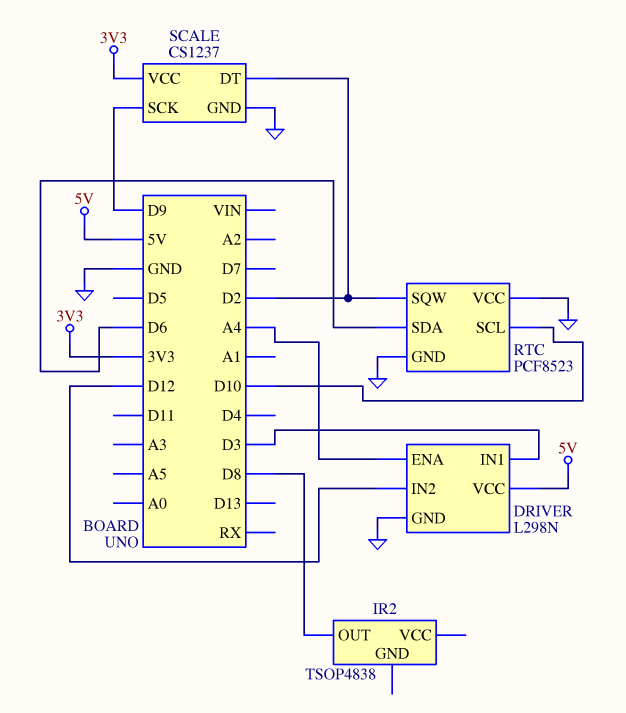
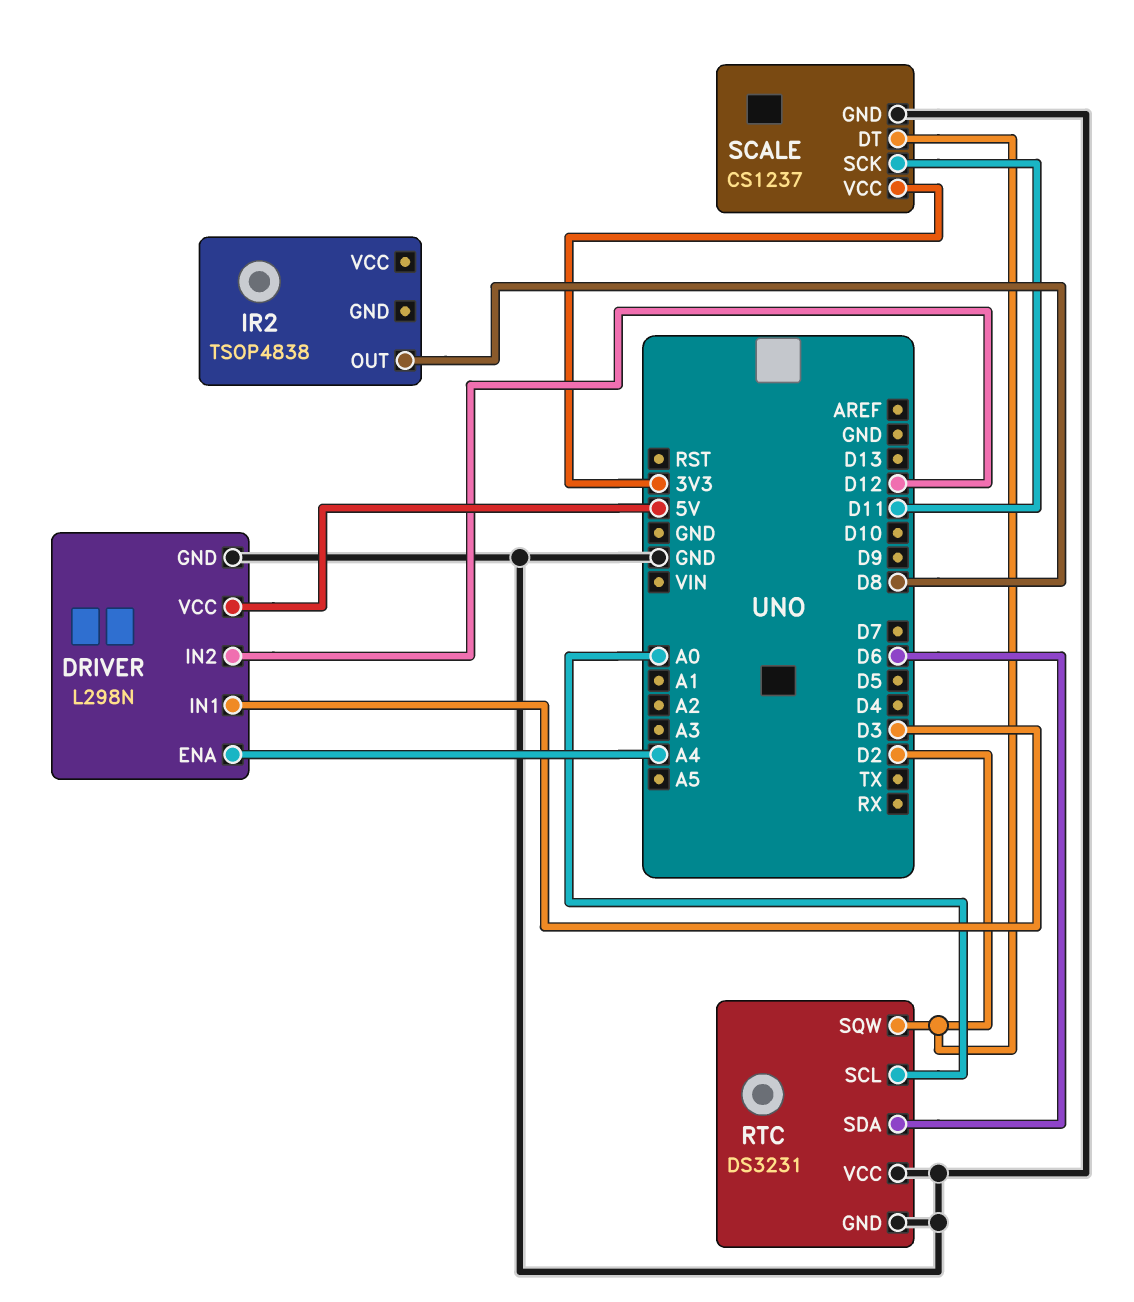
RTC: PCF8523 -> DS3231
RTC pin SCL: D10 -> A0
SCALE pin SCK: D9 -> D11

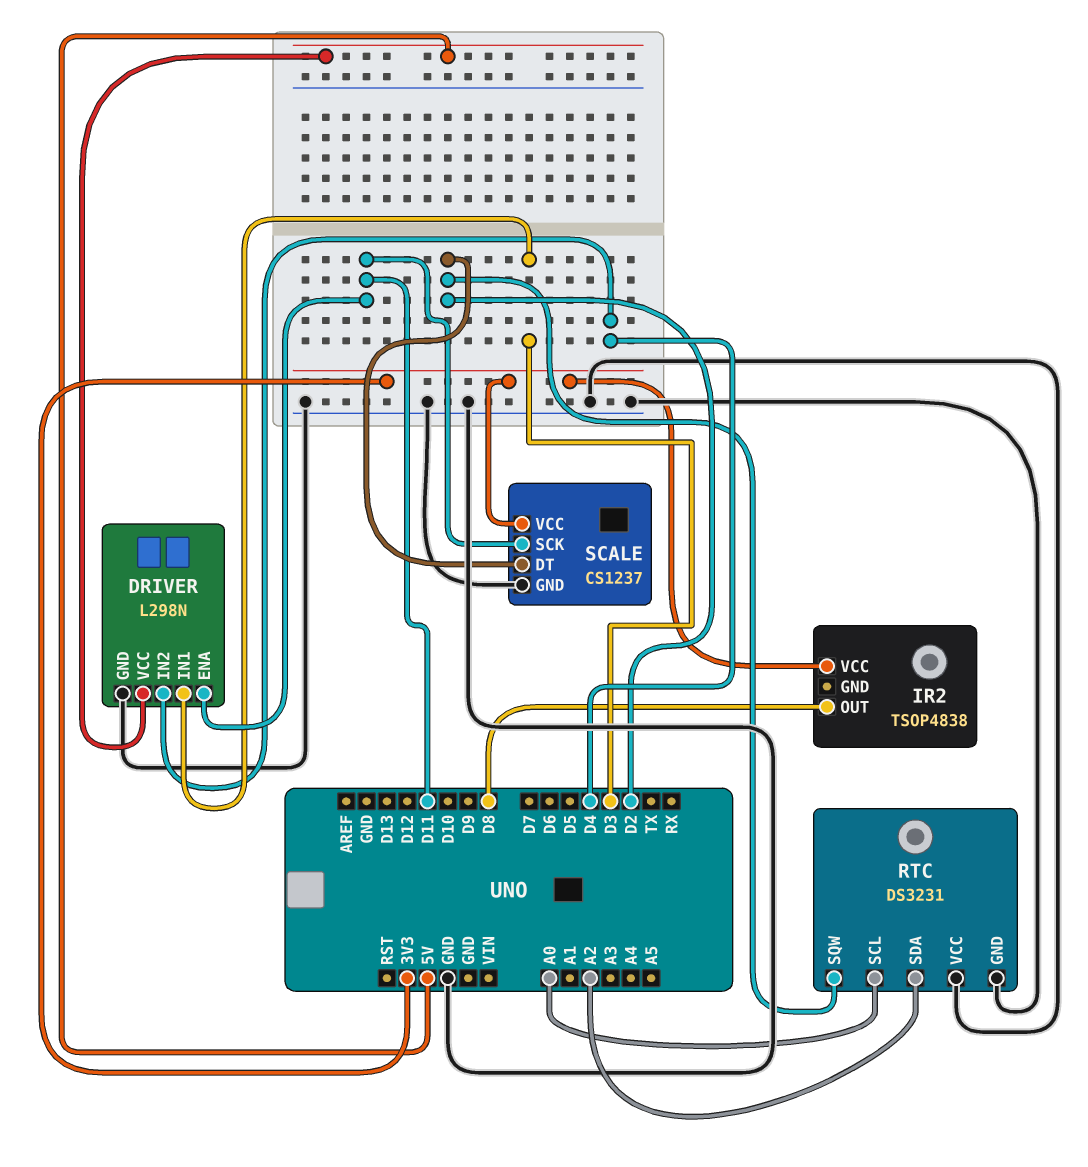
DRIVER pin ENA: A4 -> D11
DRIVER pin IN2: D12 -> D4
IR2 pin VCC: none -> 3V3
RTC pin SDA: D6 -> A2

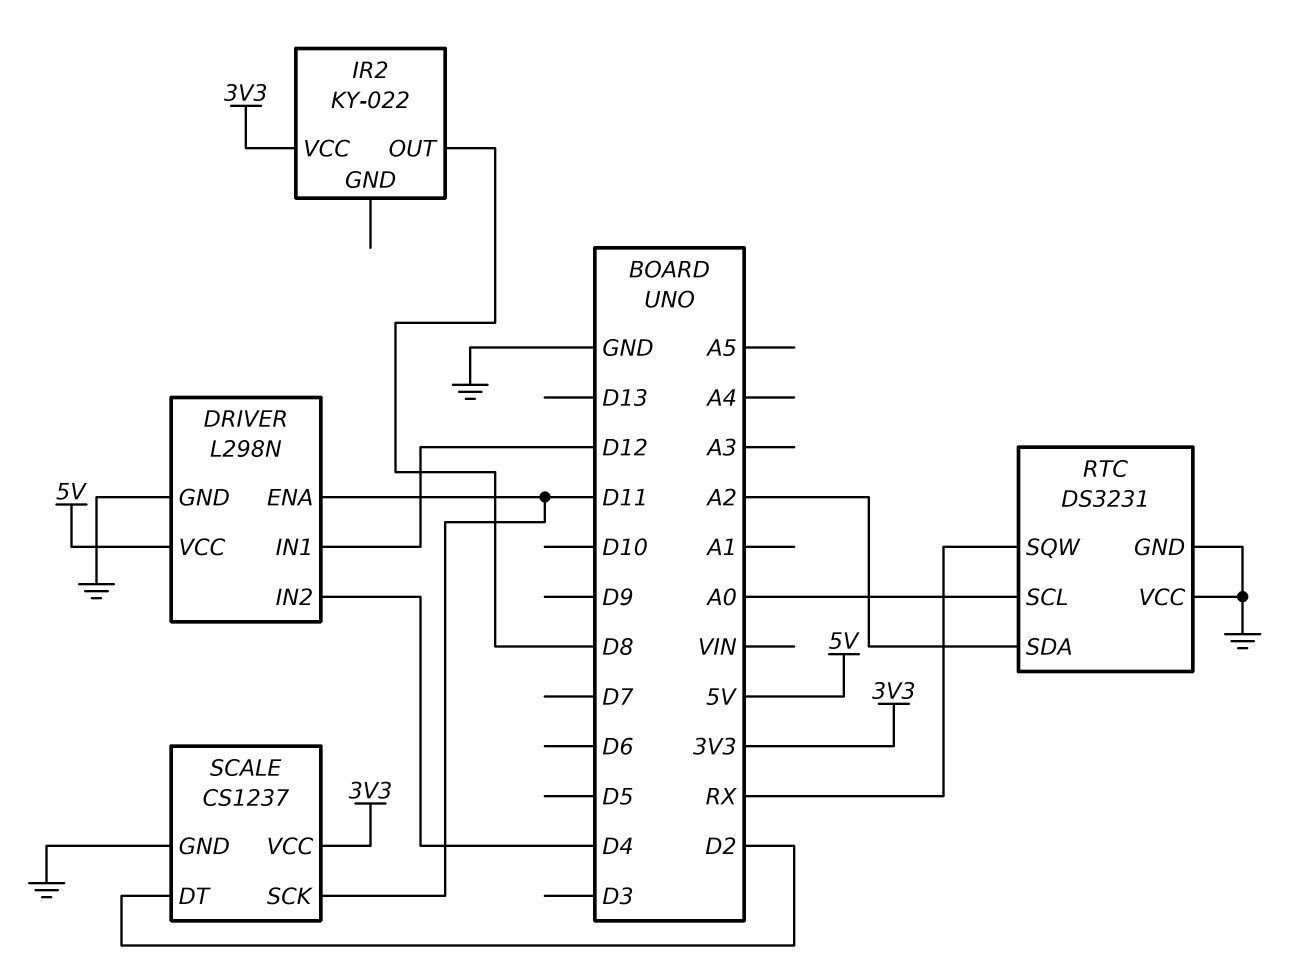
DRIVER pin IN1: D3 -> D12
IR2: TSOP4838 -> KY-022
RTC pin SQW: D2 -> RX

